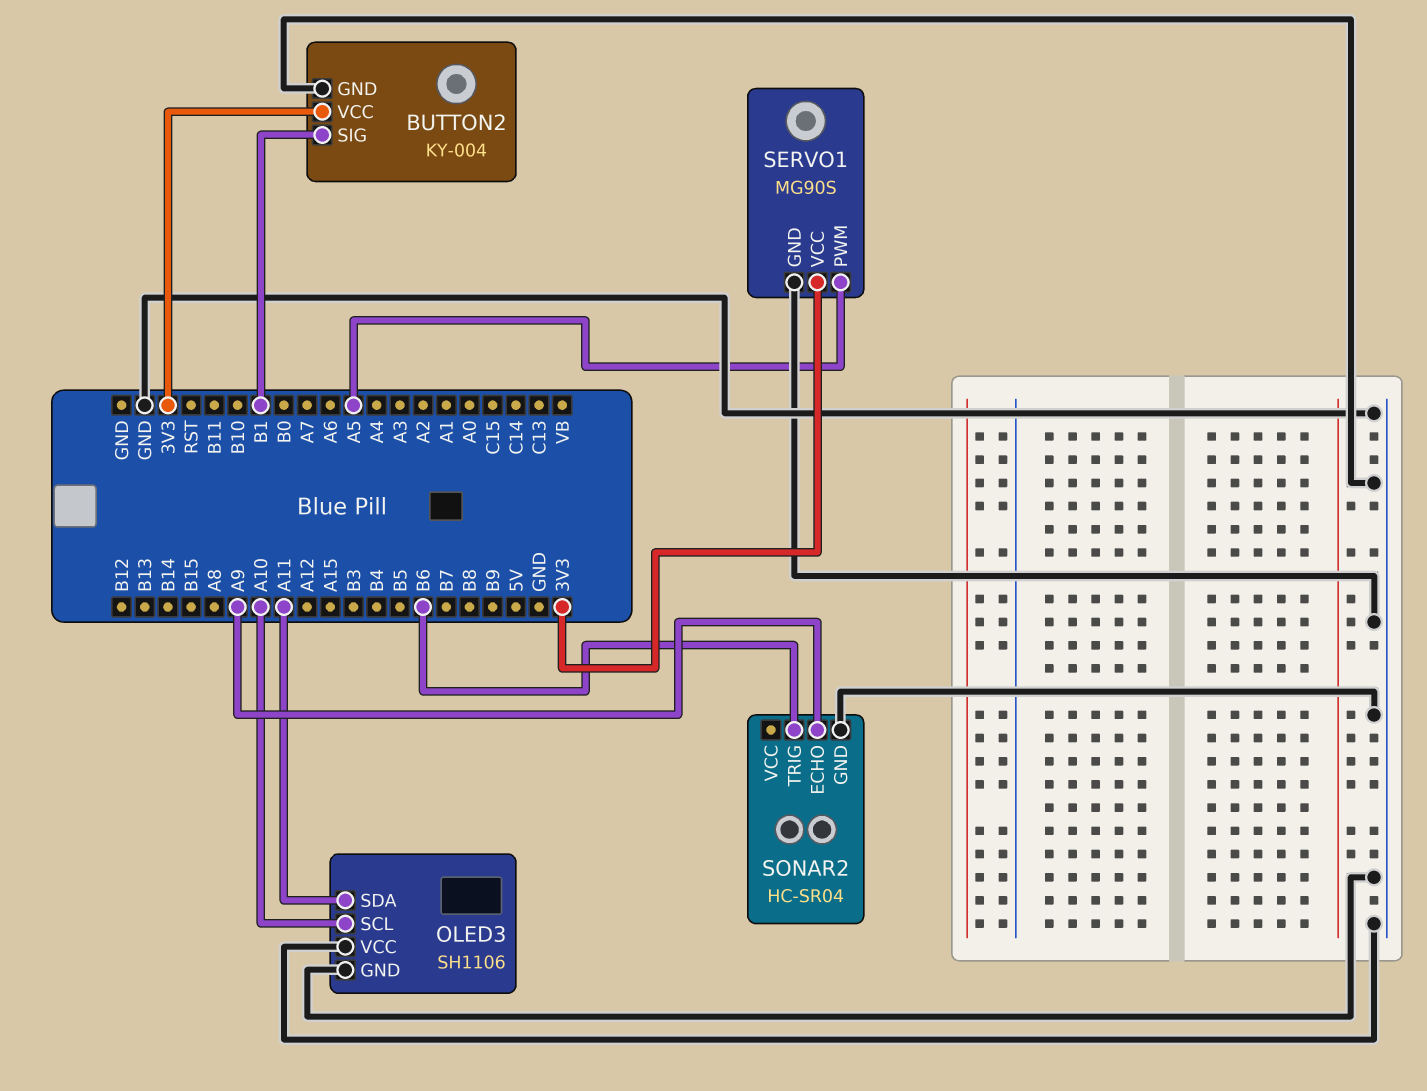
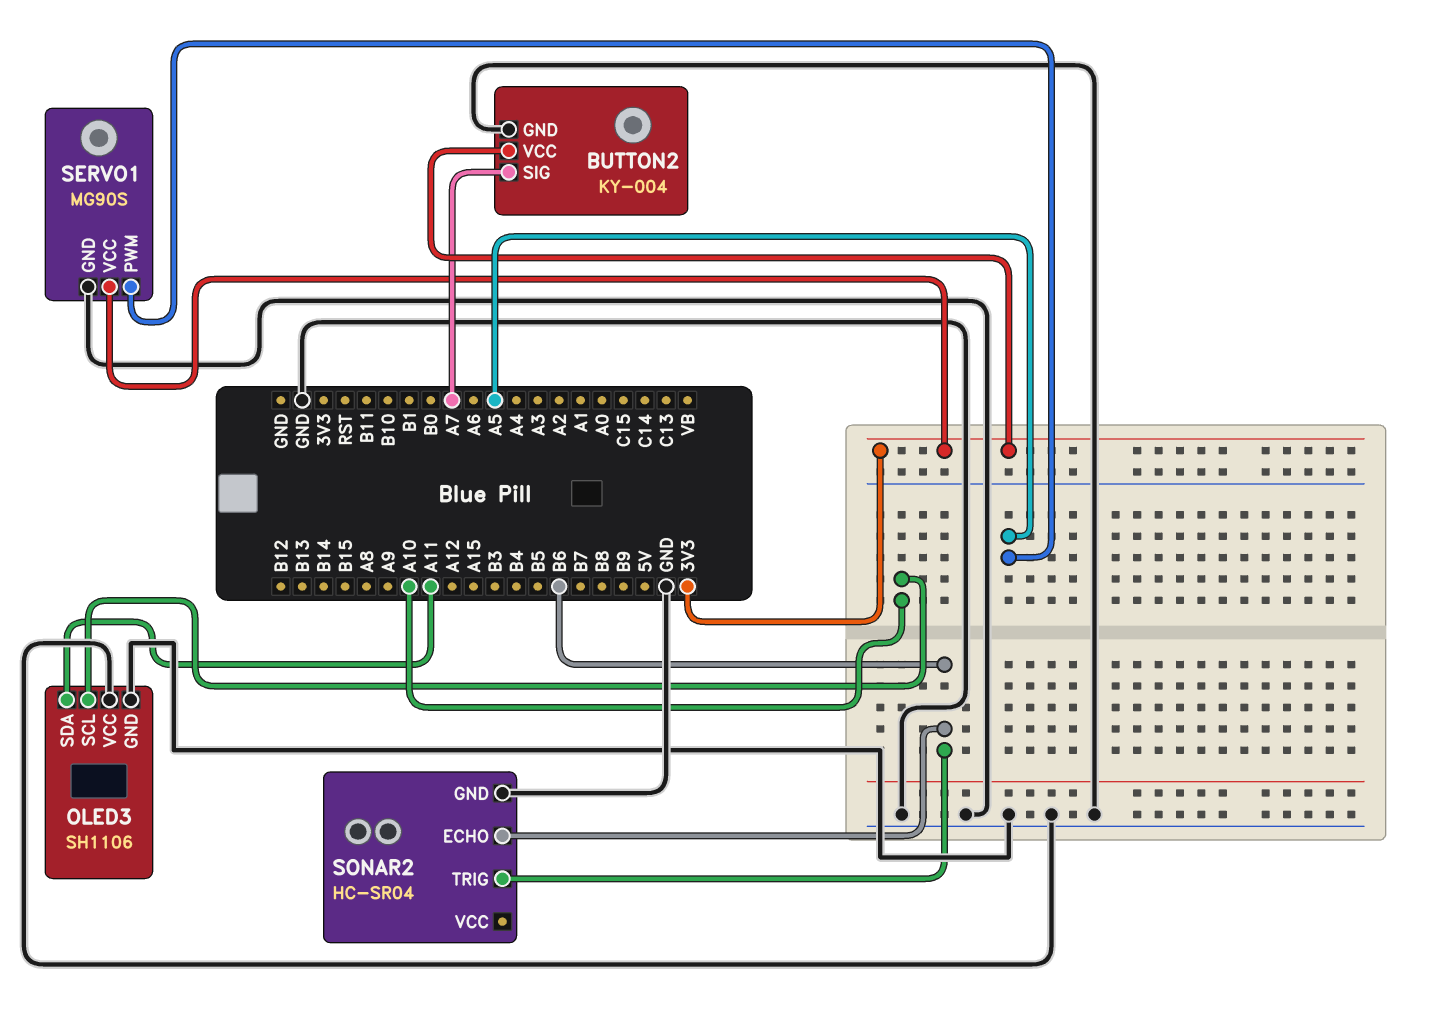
BUTTON2 pin SIG: B1 -> A7
SONAR2 pin ECHO: A9 -> B6

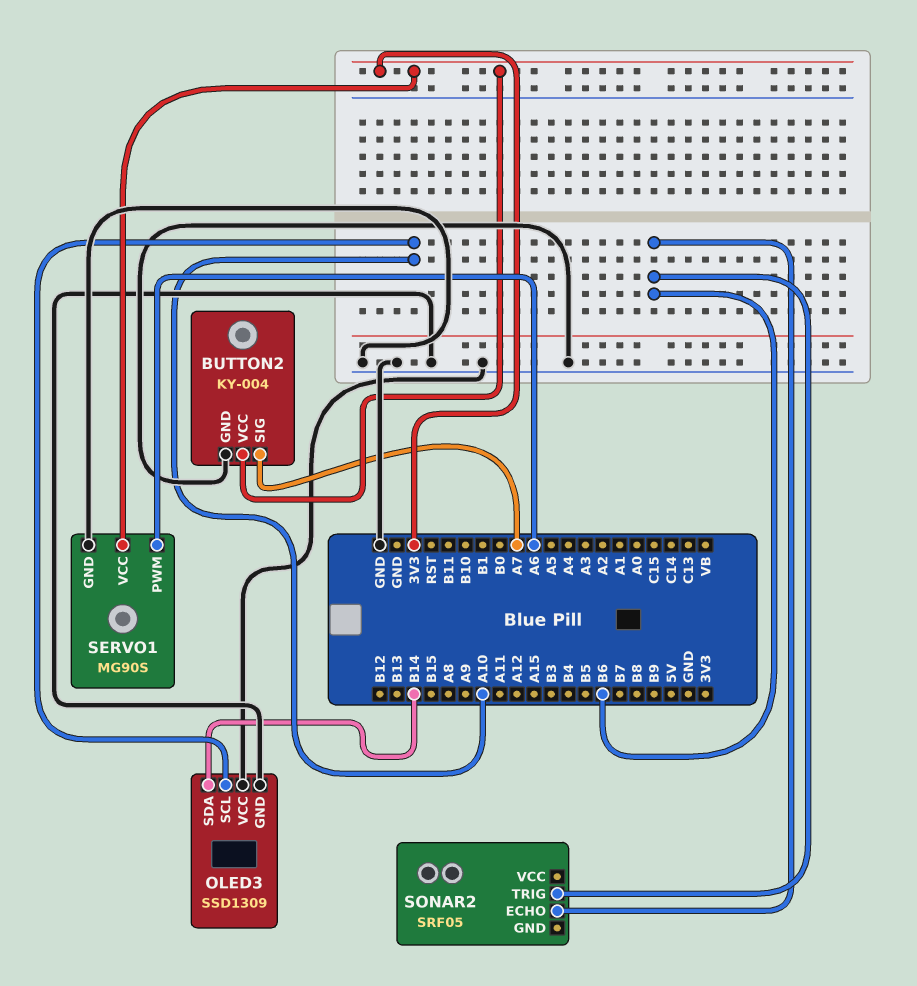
OLED3: SH1106 -> SSD1309
OLED3 pin SDA: A11 -> B14
SERVO1 pin PWM: A5 -> A6
SONAR2: HC-SR04 -> SRF05
SONAR2 pin GND: GND -> none

